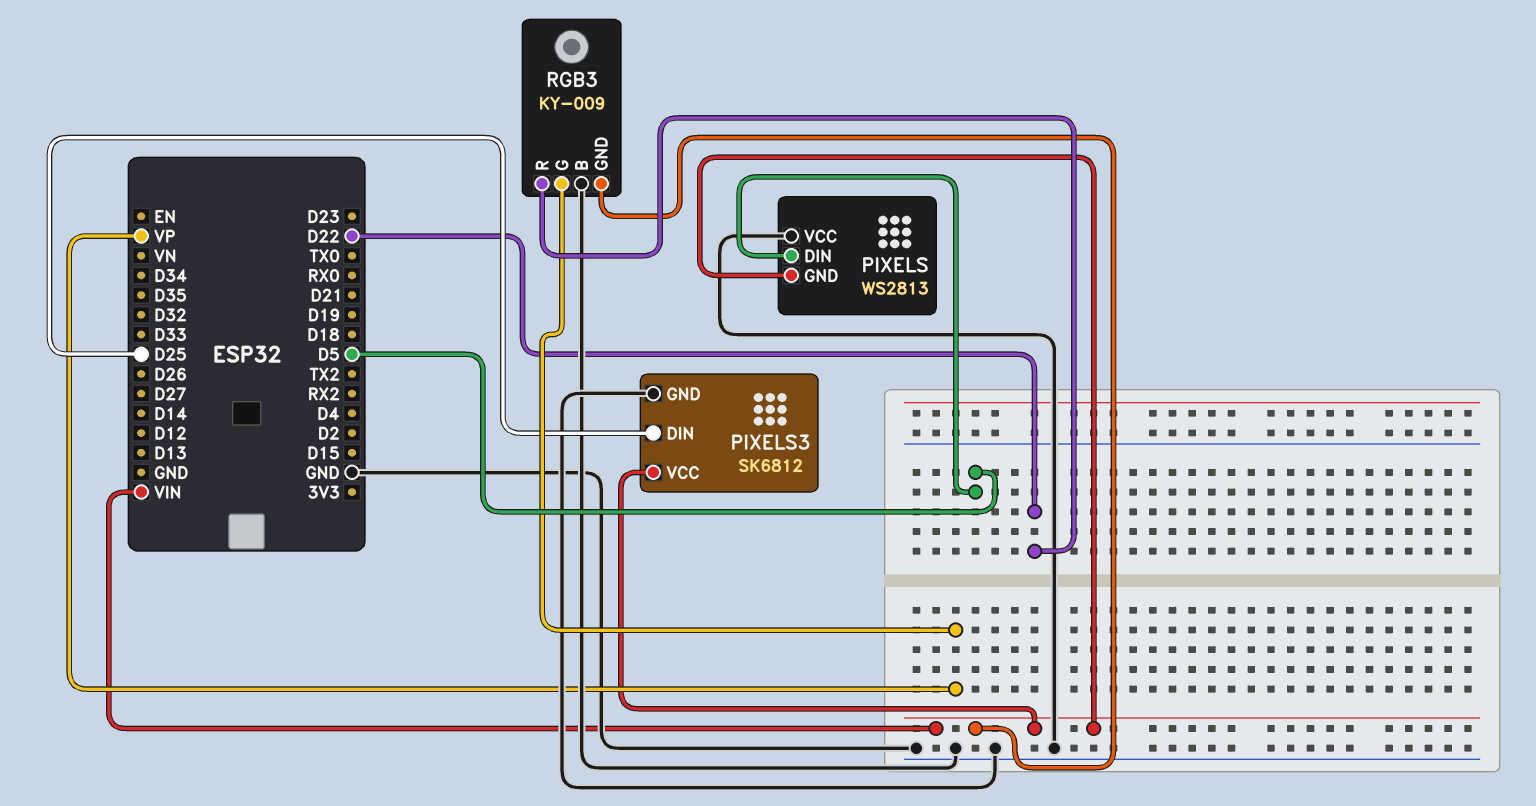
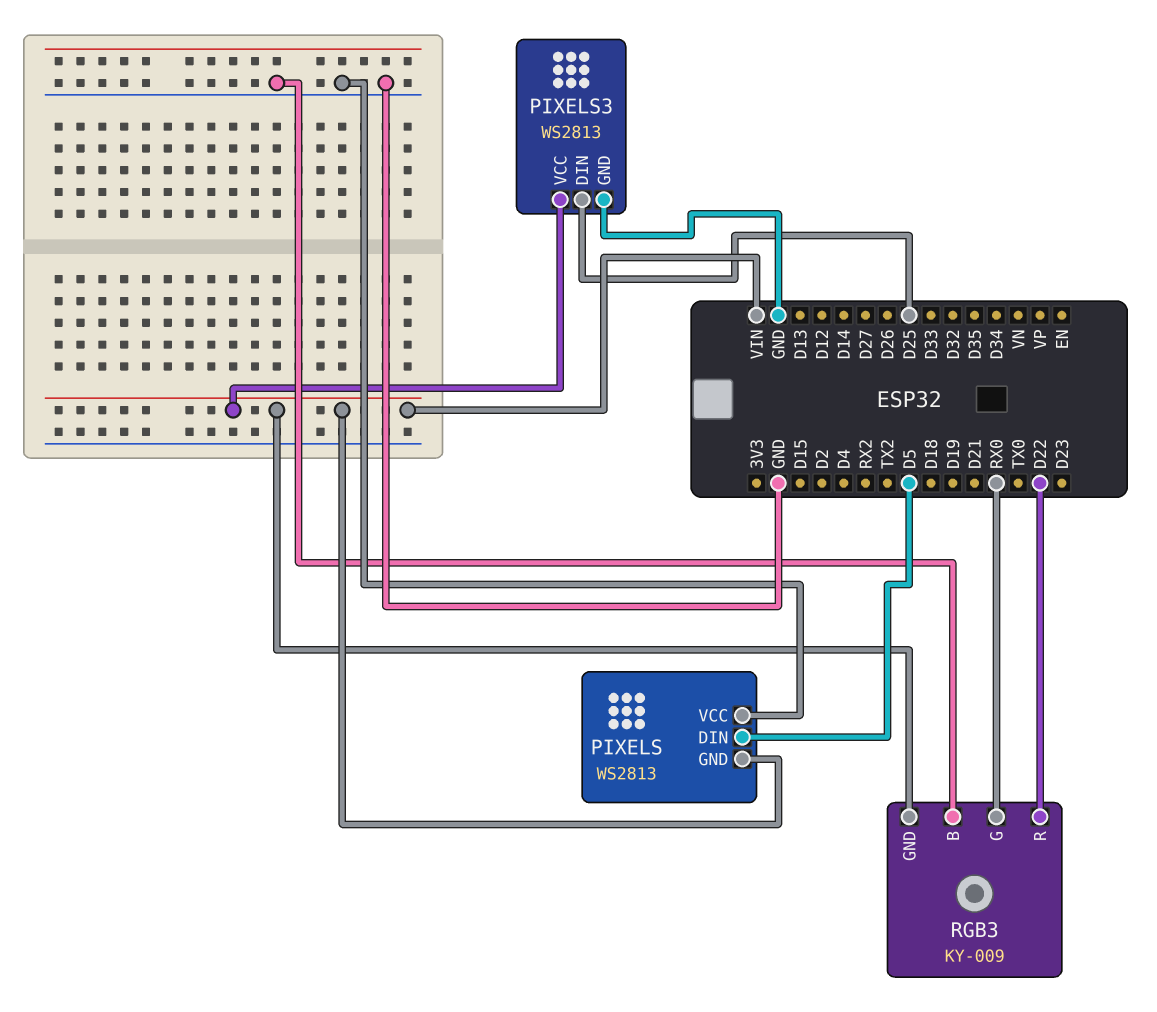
PIXELS3: SK6812 -> WS2813
RGB3 pin G: VP -> RX0

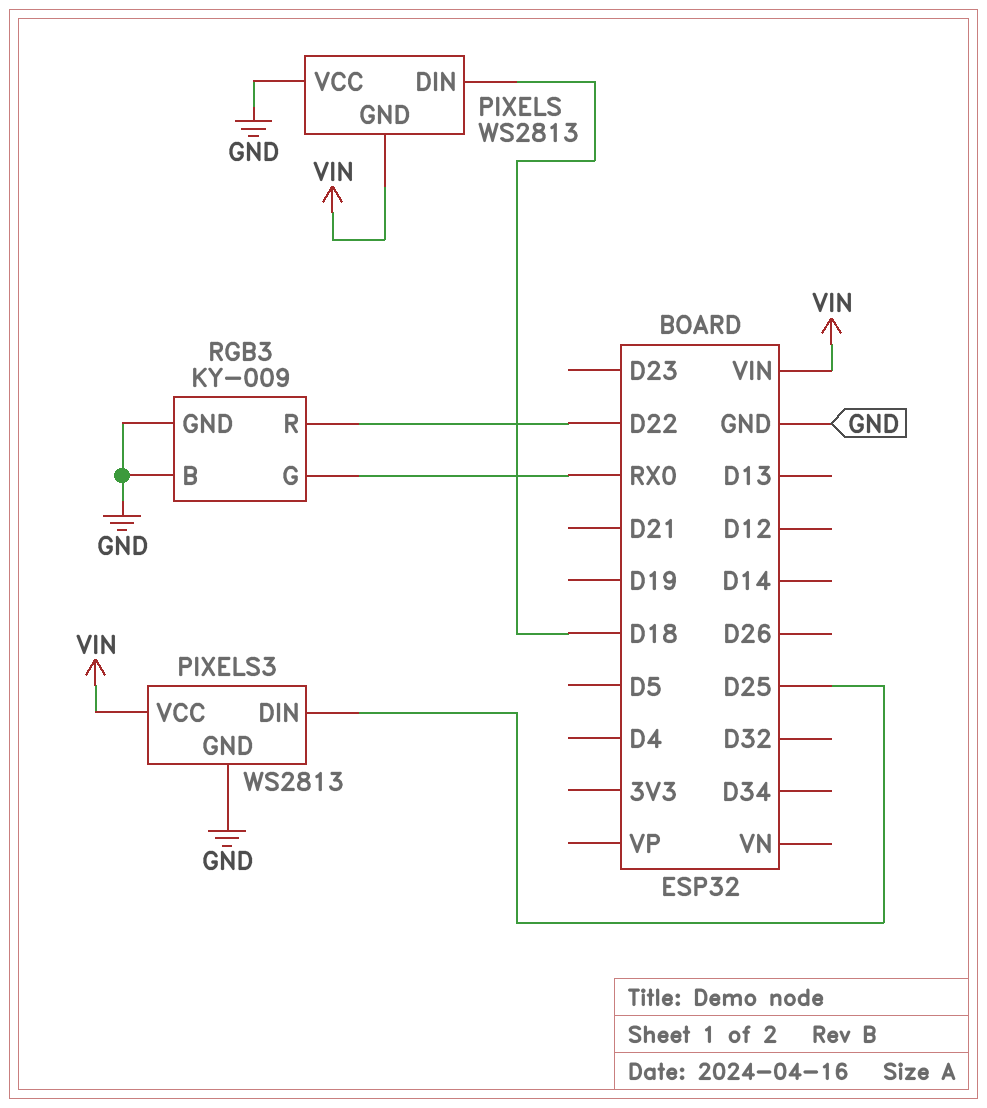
PIXELS pin DIN: D5 -> D18
RGB3 pin GND: VIN -> GND

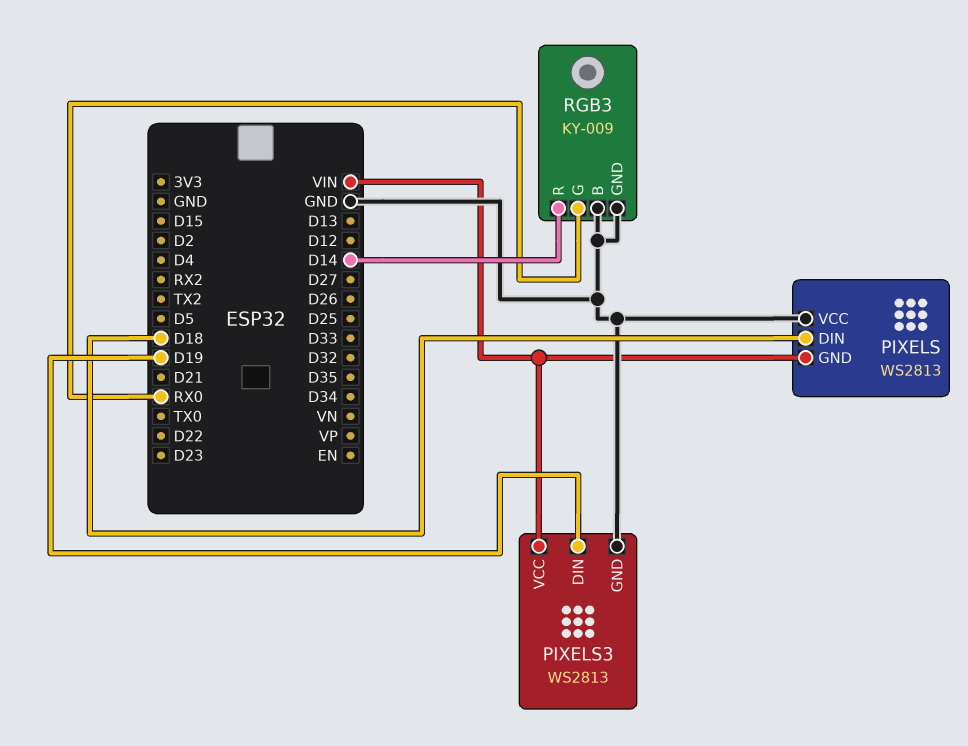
PIXELS3 pin DIN: D25 -> D19
RGB3 pin R: D22 -> D14

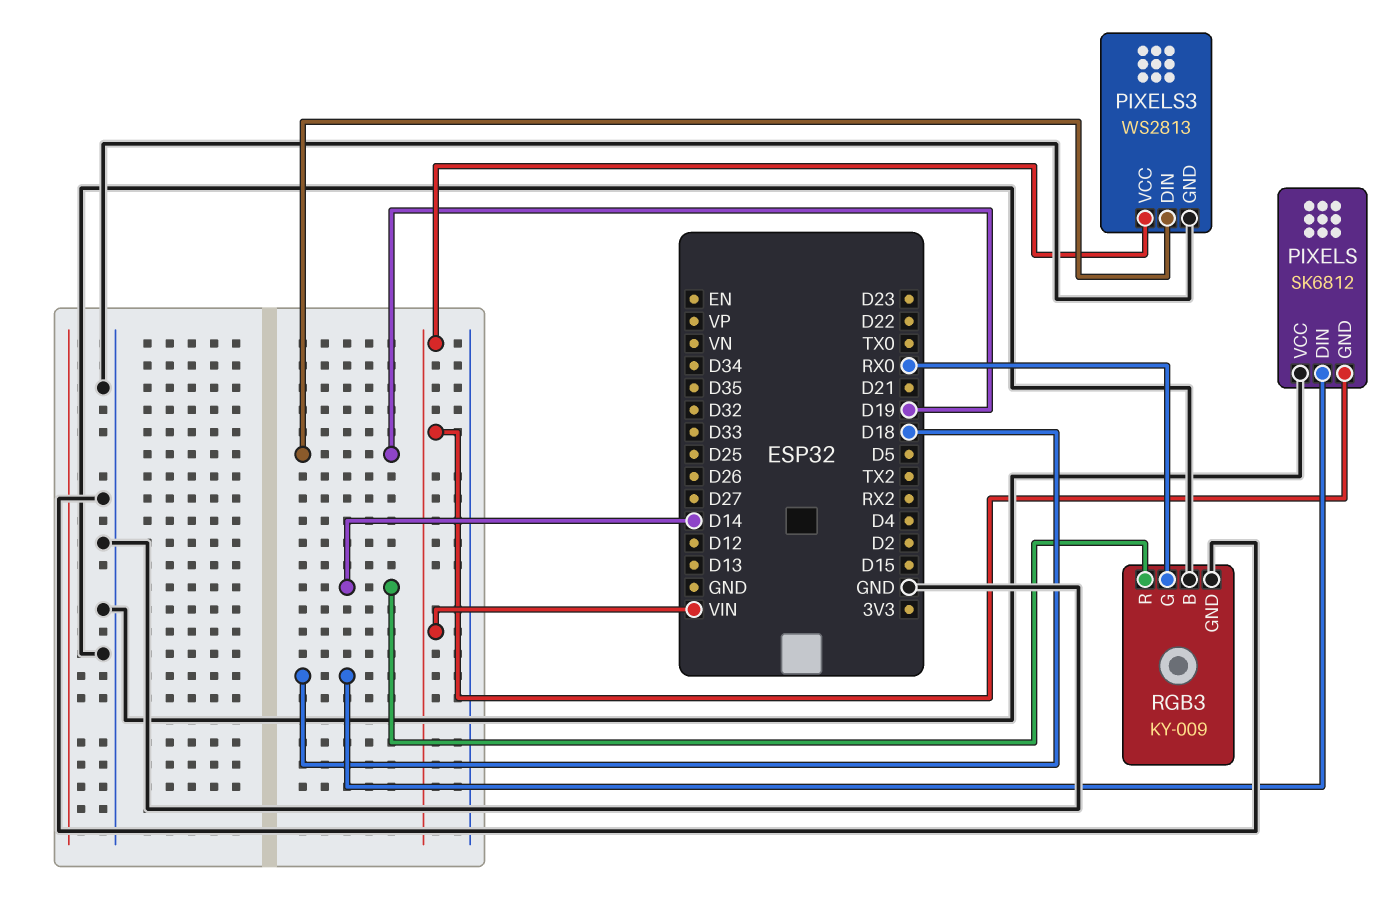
PIXELS: WS2813 -> SK6812

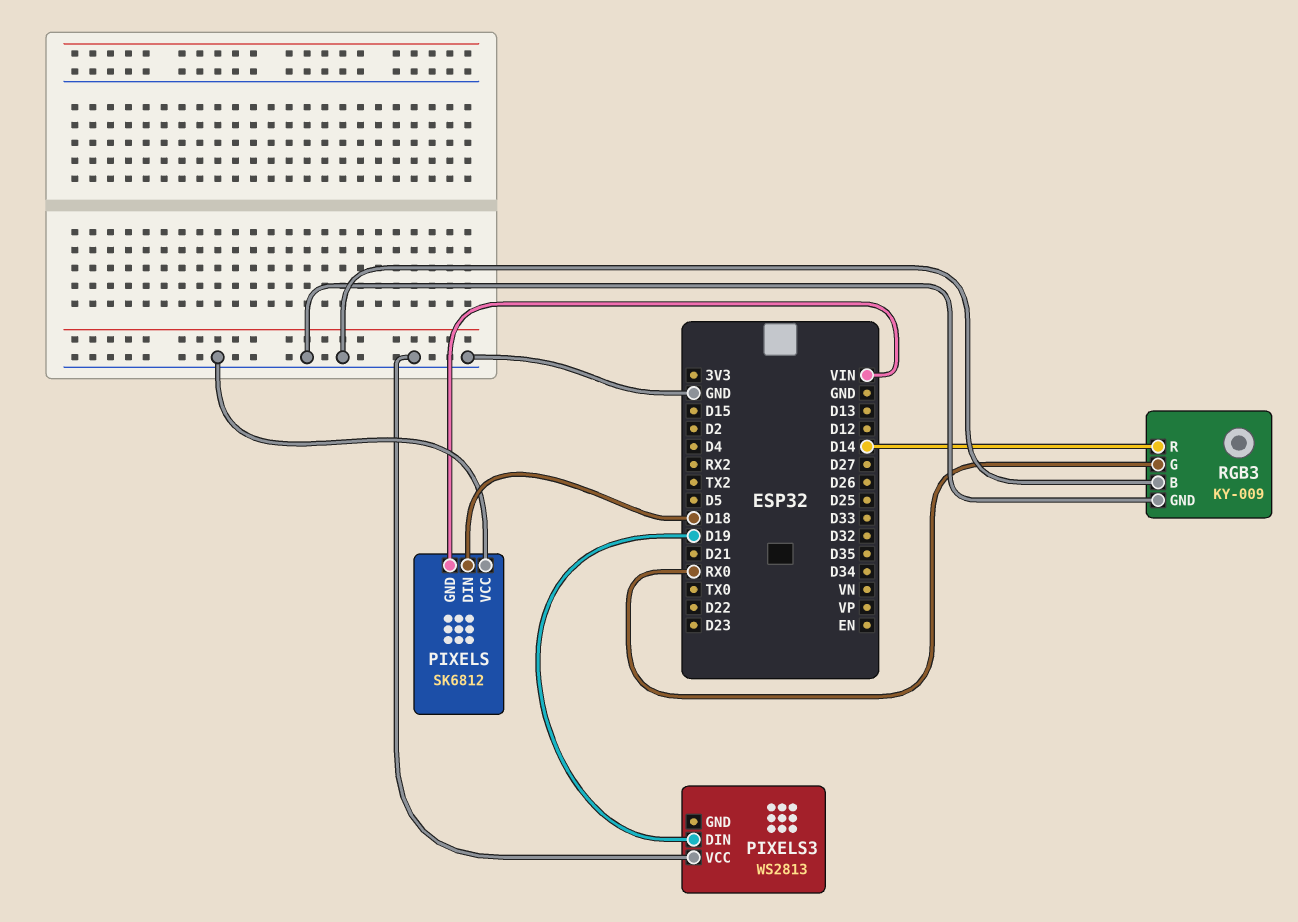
PIXELS3 pin GND: GND -> none
PIXELS3 pin VCC: VIN -> GND

